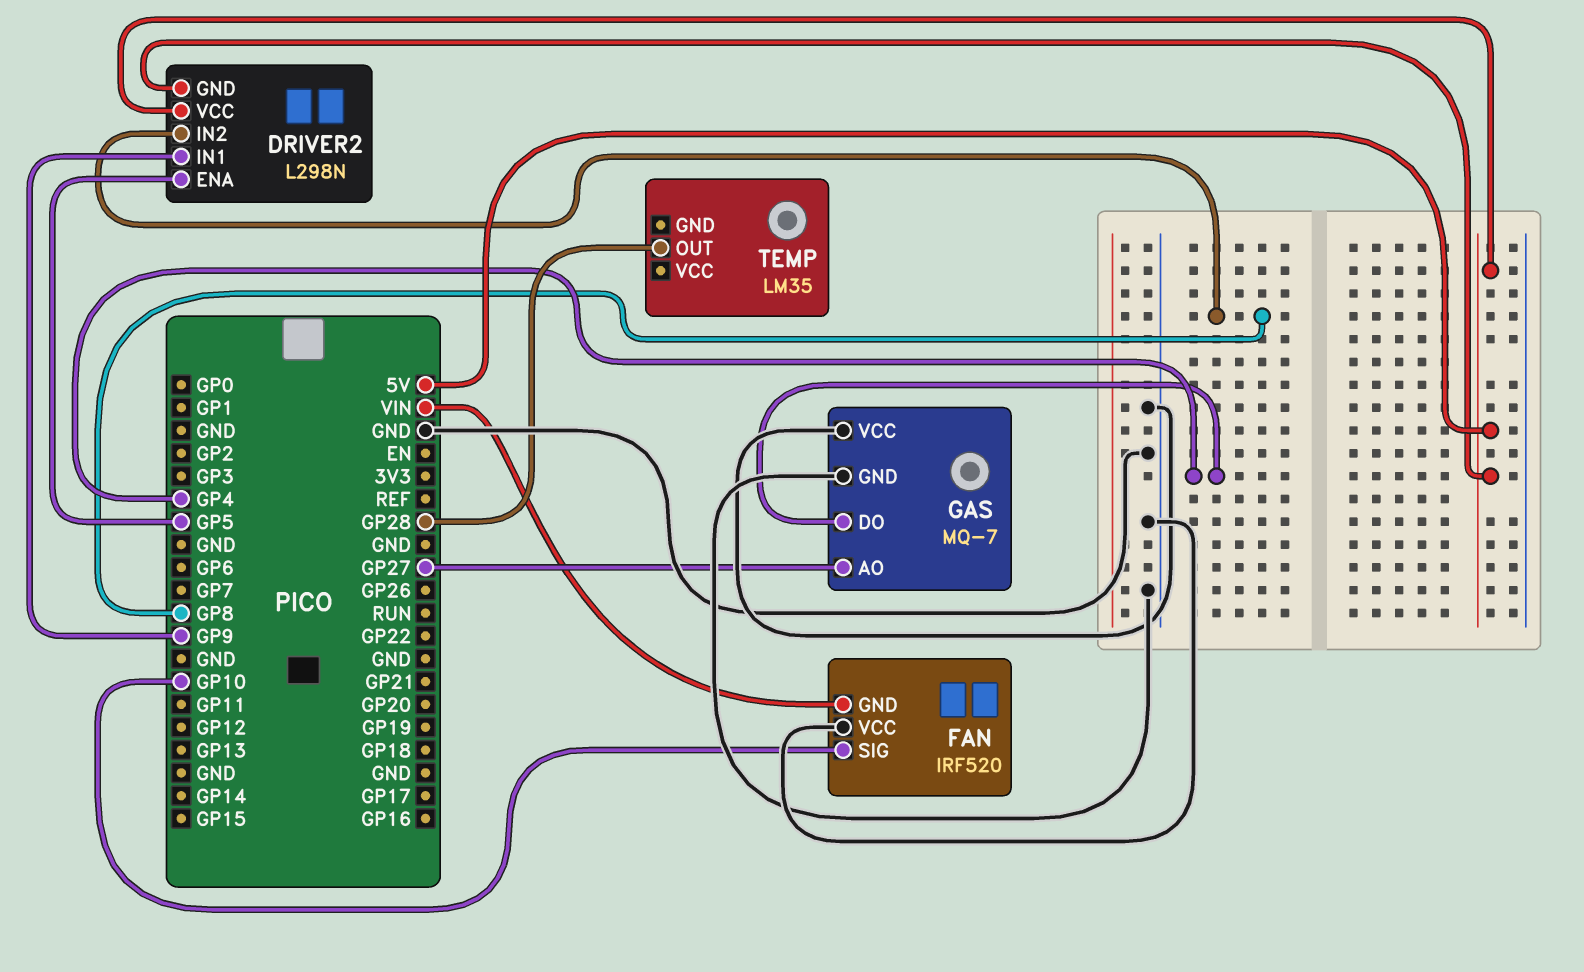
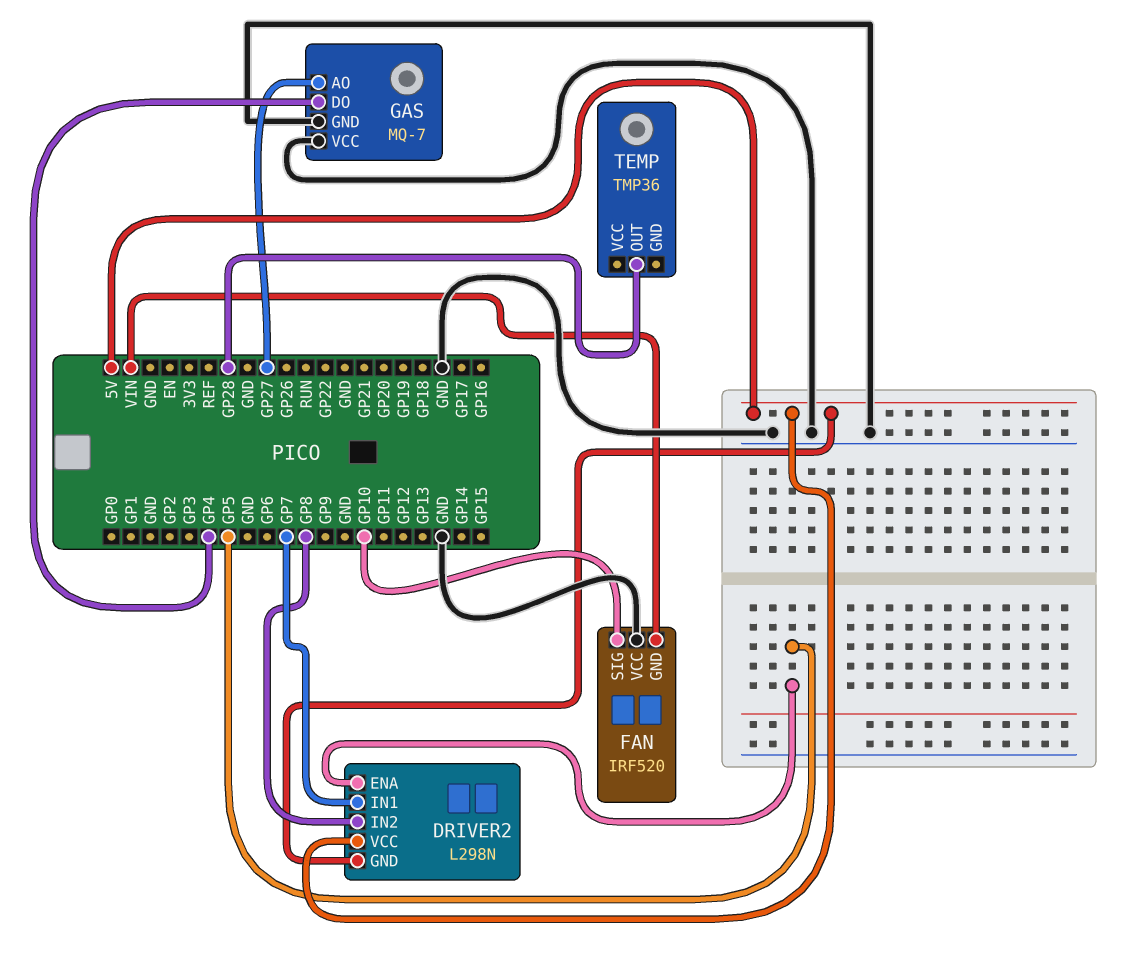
DRIVER2 pin IN1: GP9 -> GP7
TEMP: LM35 -> TMP36

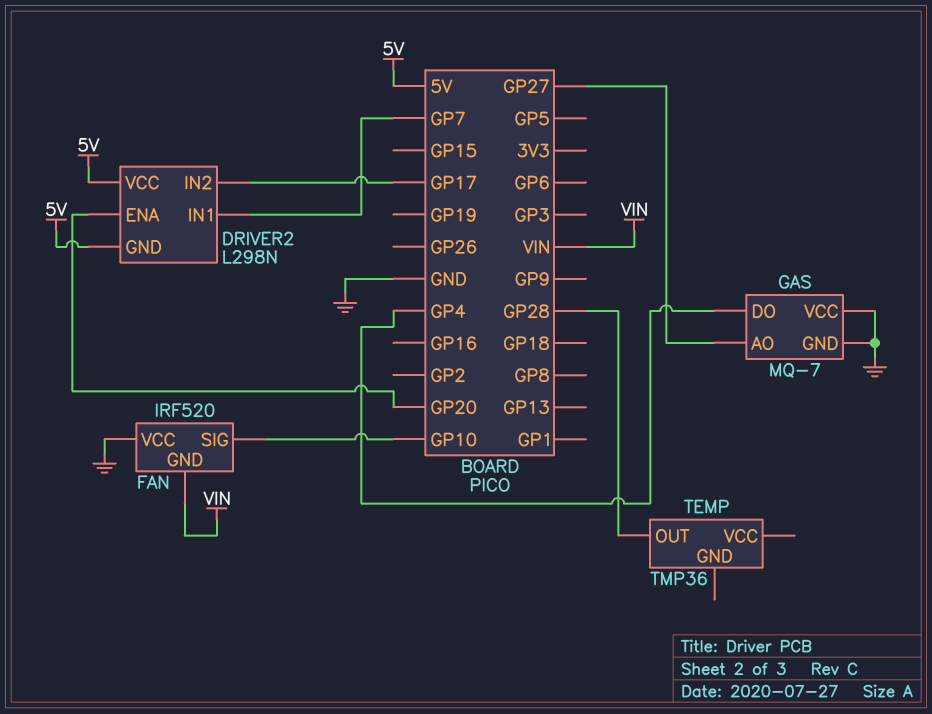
DRIVER2 pin ENA: GP5 -> GP20
DRIVER2 pin IN2: GP8 -> GP17

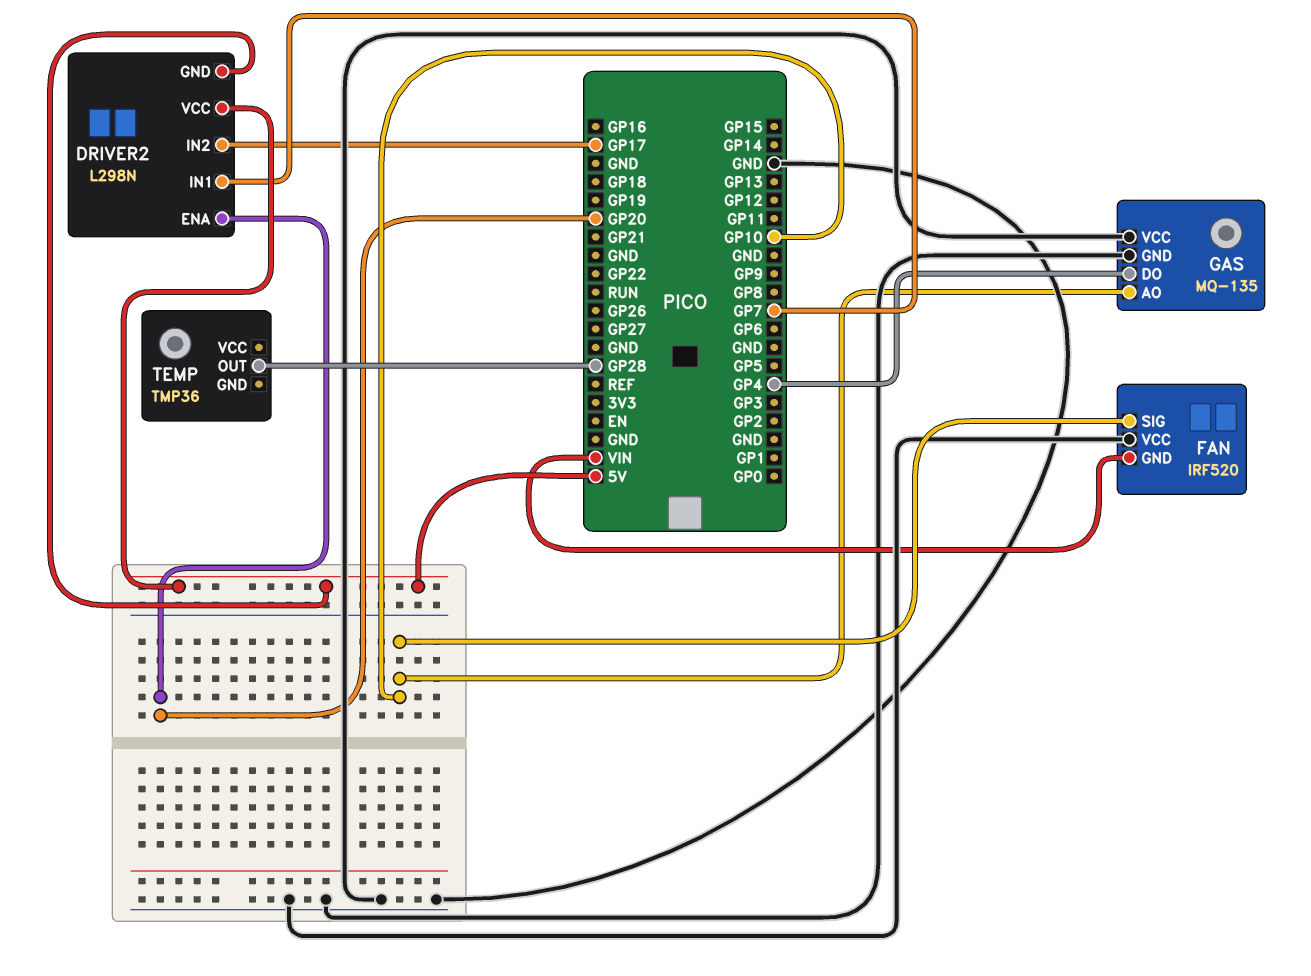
GAS: MQ-7 -> MQ-135
GAS pin AO: GP27 -> GP10

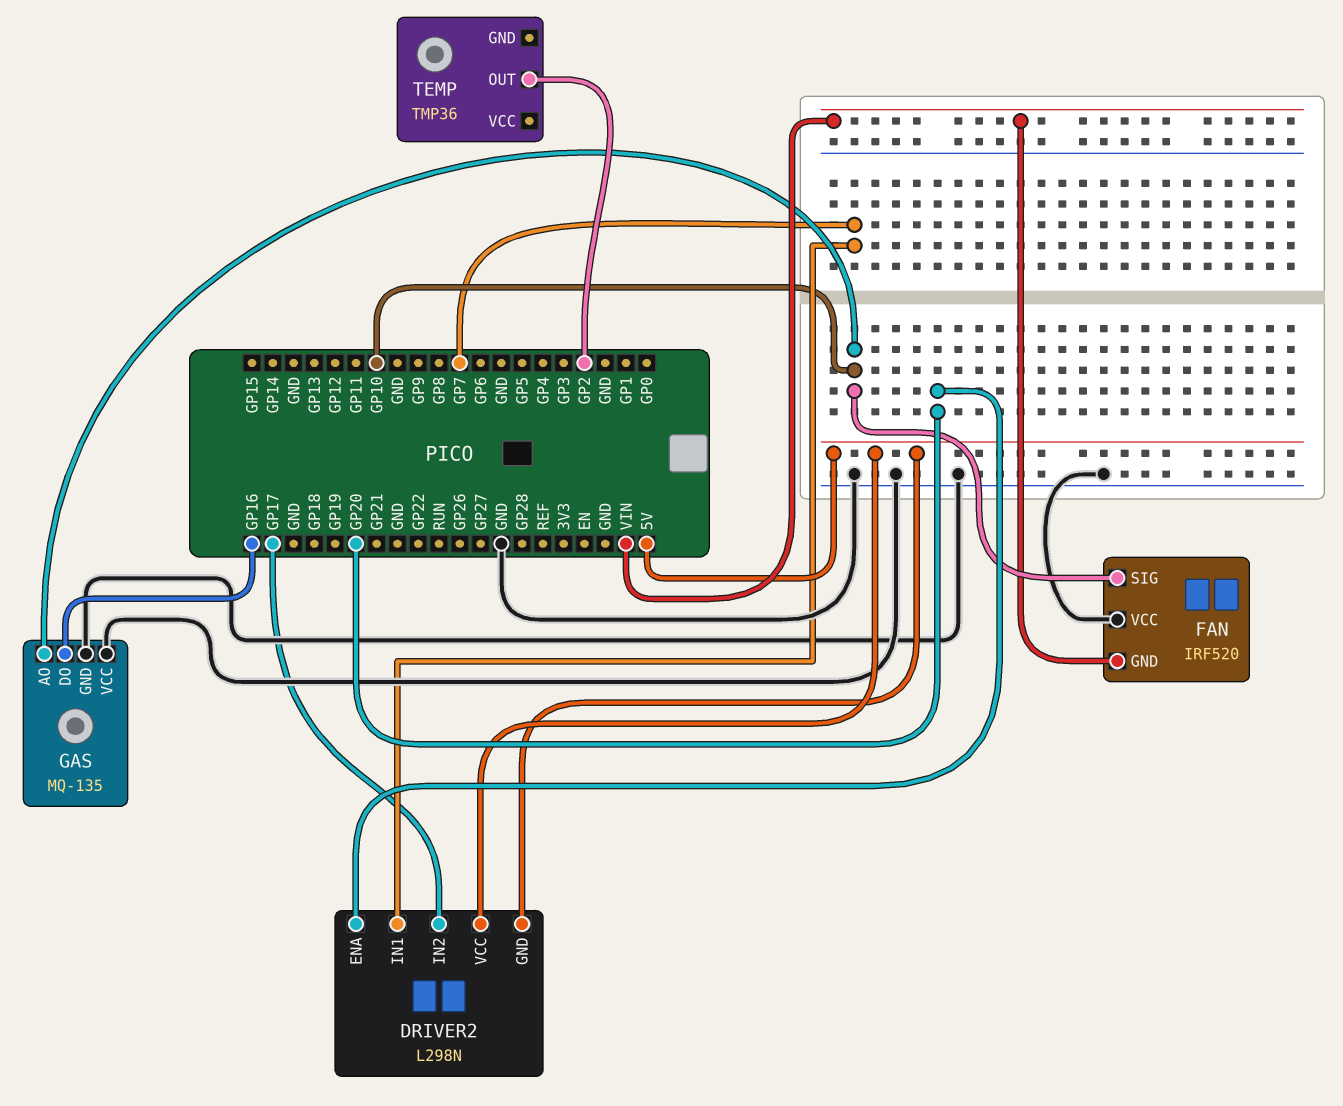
GAS pin DO: GP4 -> GP16
TEMP pin OUT: GP28 -> GP2

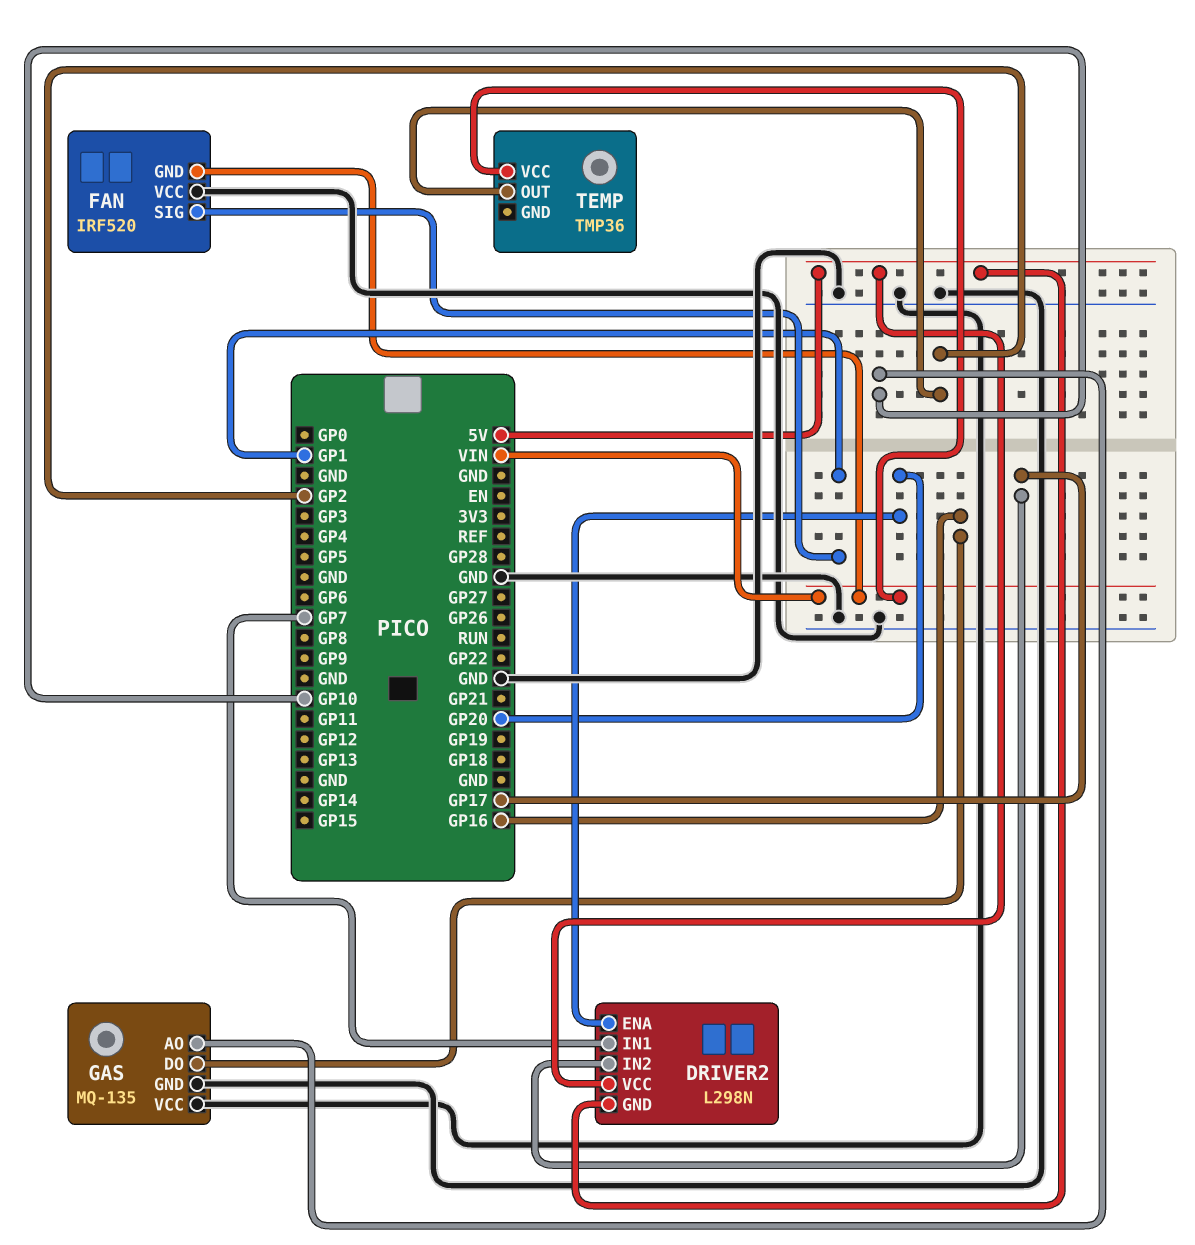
FAN pin SIG: GP10 -> GP1
TEMP pin VCC: none -> VIN

